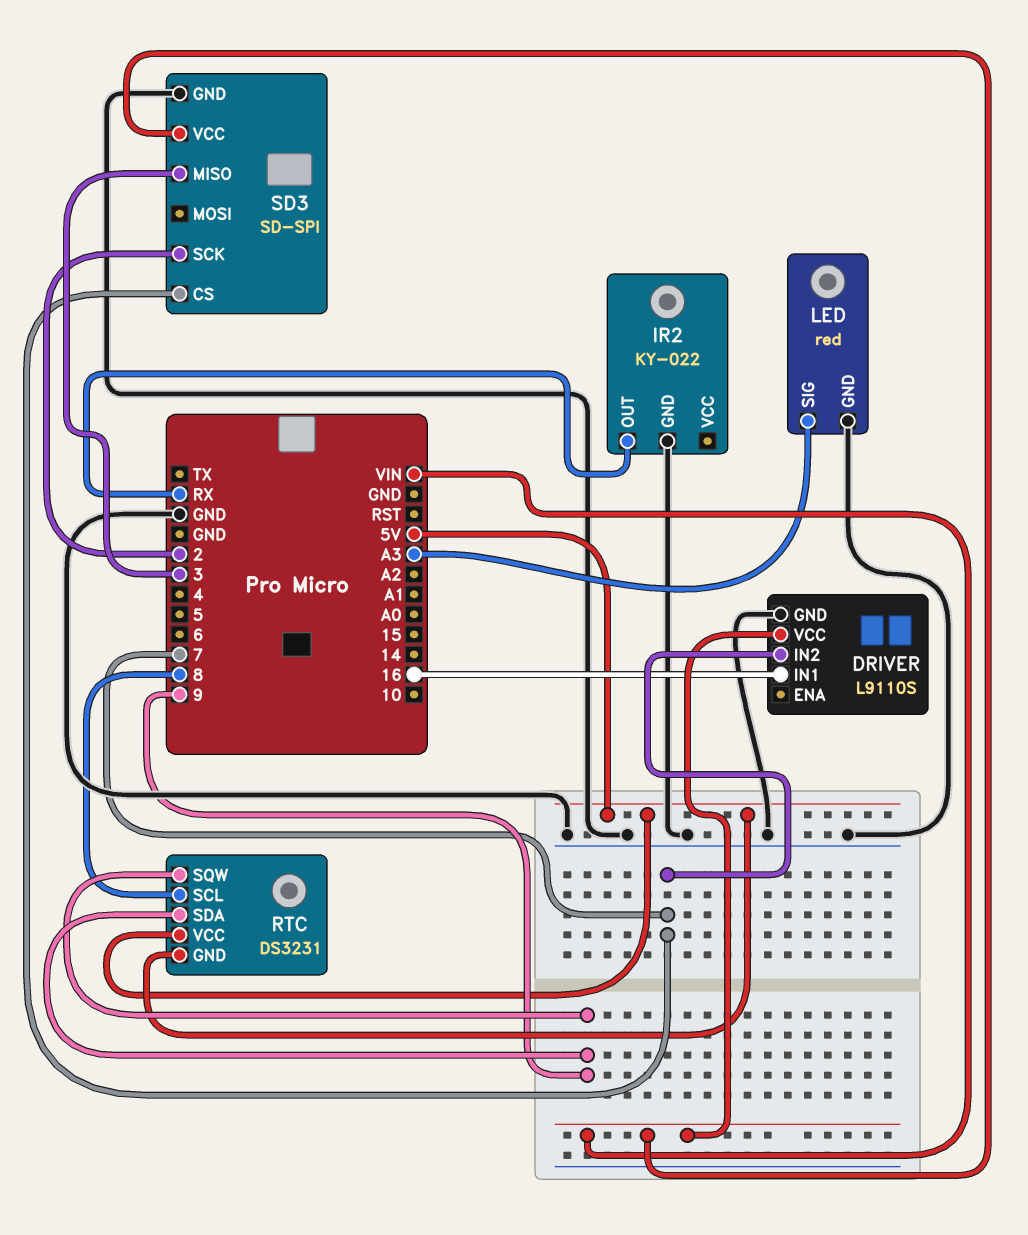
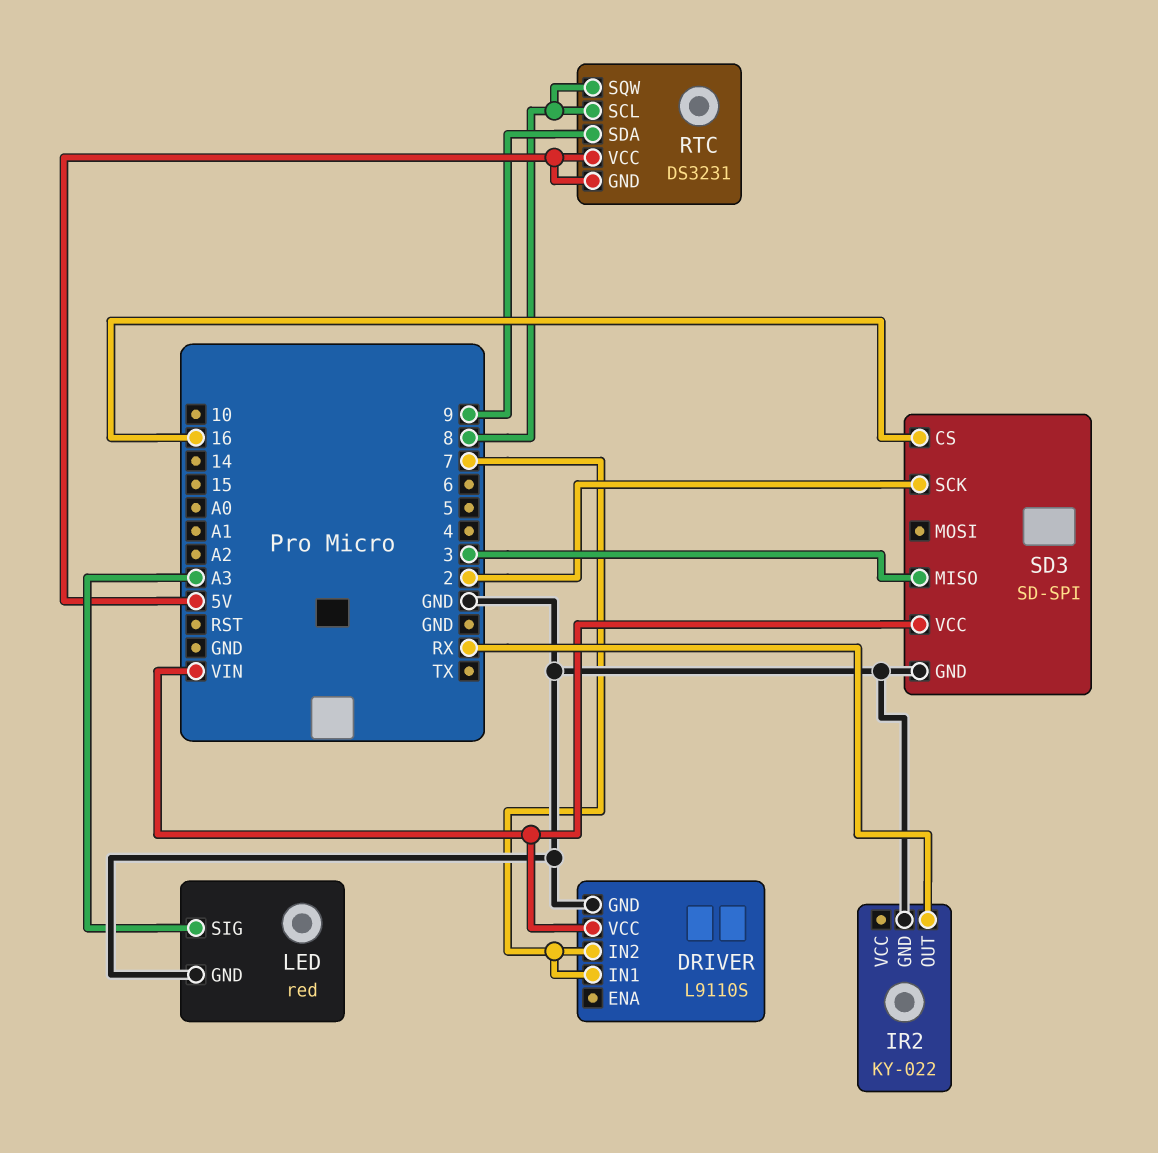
DRIVER pin IN1: 16 -> 7
RTC pin SQW: 9 -> 8
SD3 pin CS: 7 -> 16

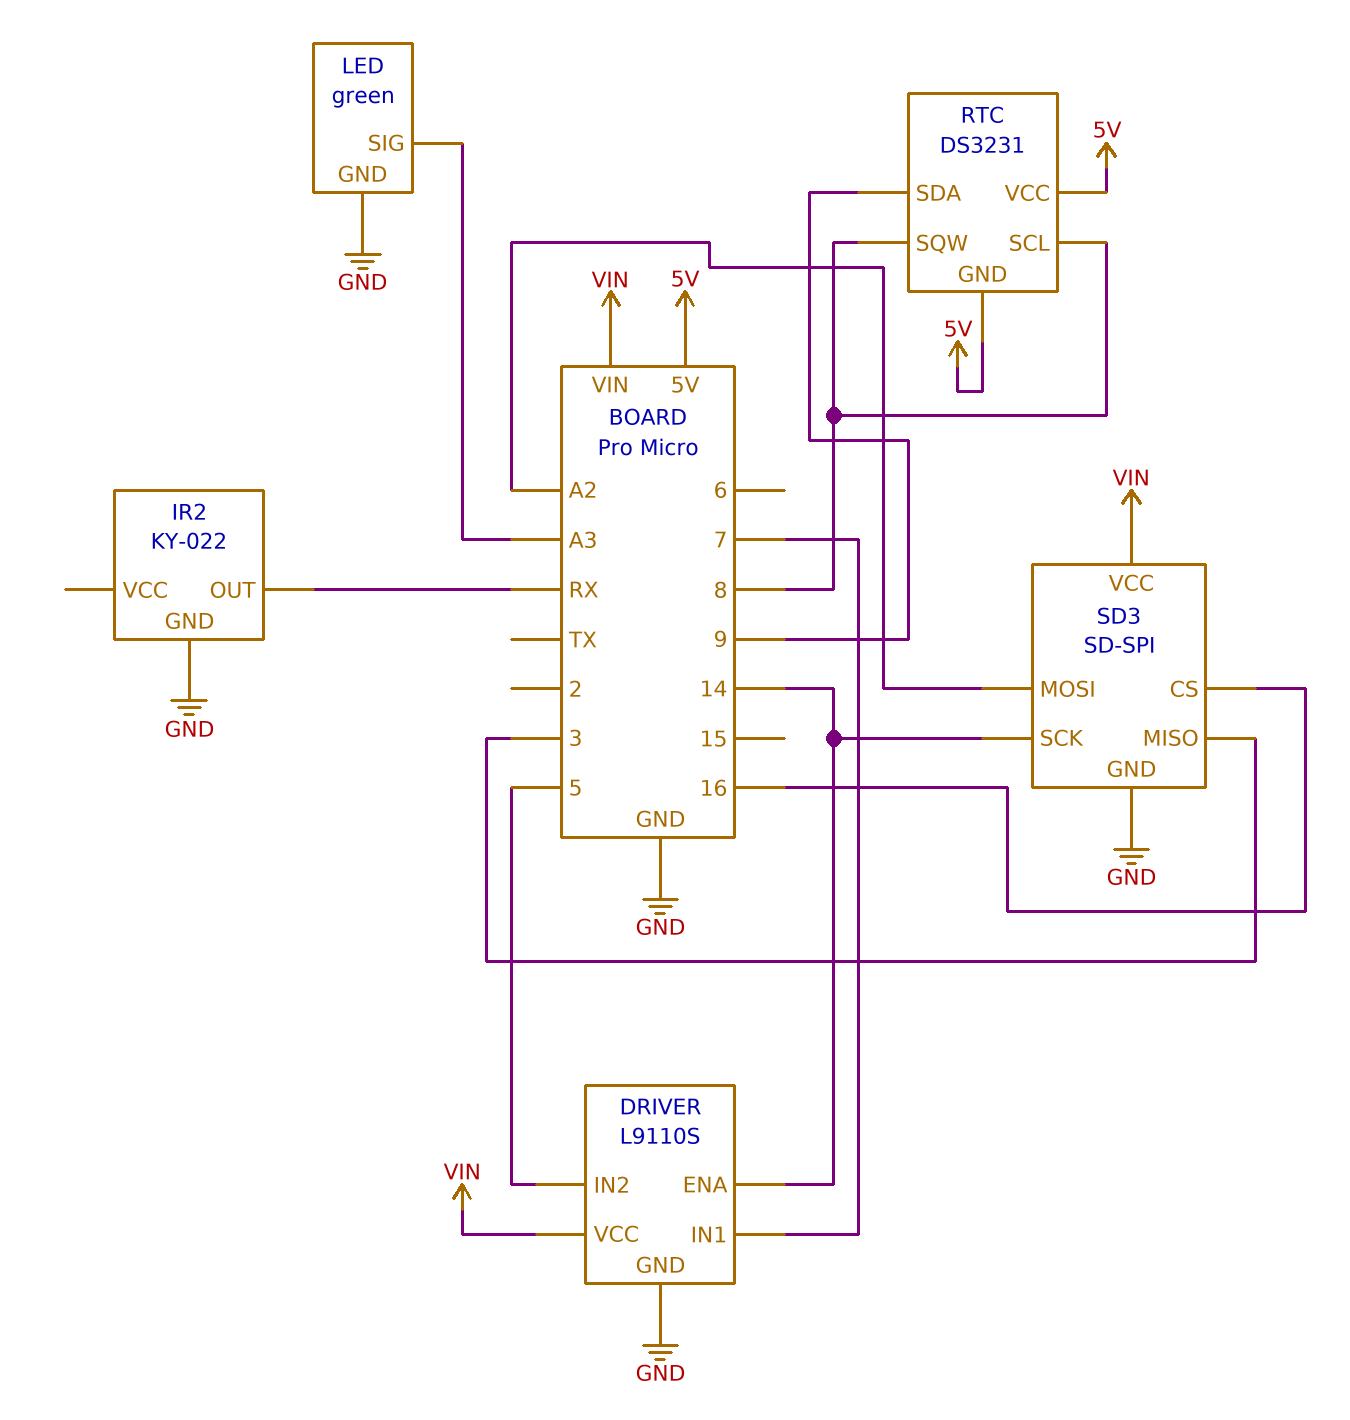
DRIVER pin ENA: none -> 14
DRIVER pin IN2: 7 -> 5
LED: red -> green
SD3 pin MOSI: none -> A2
SD3 pin SCK: 2 -> 14

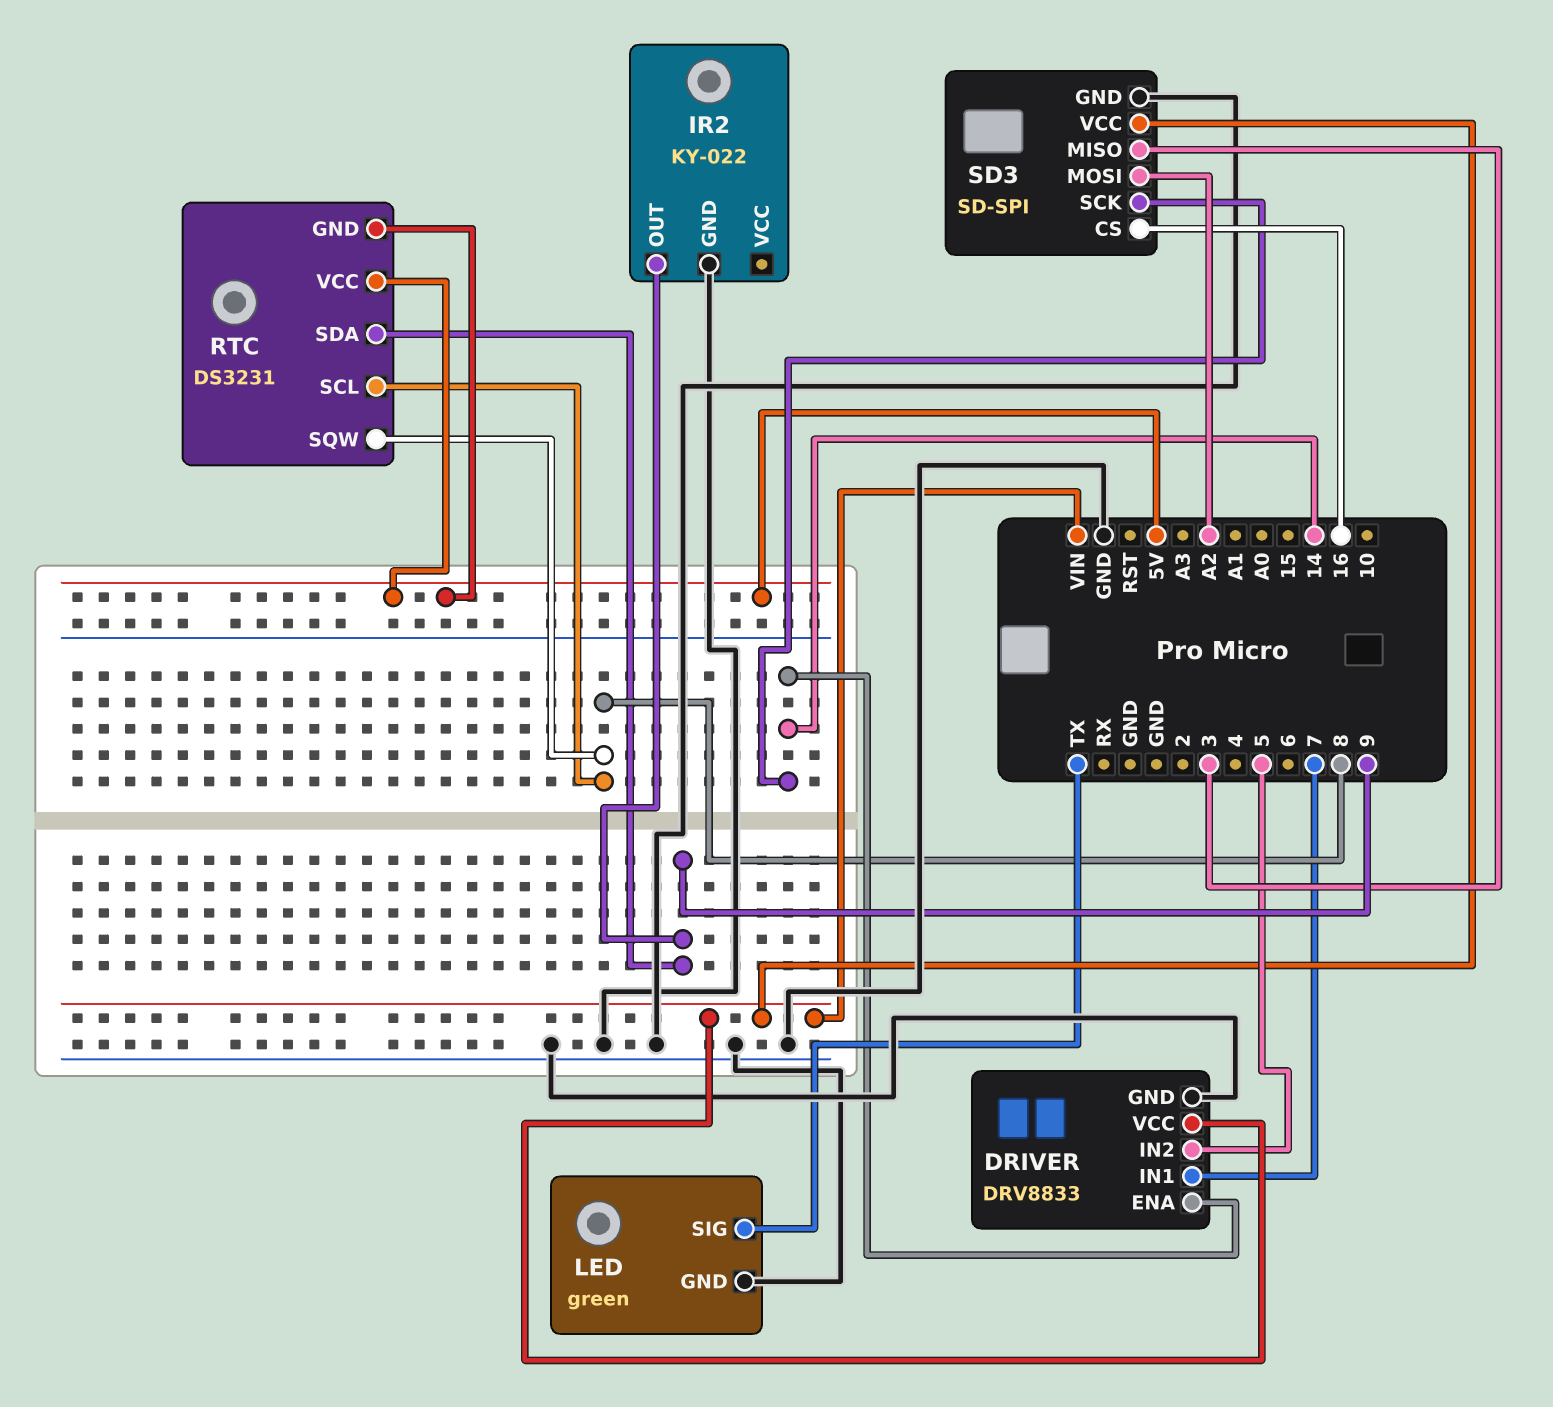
DRIVER: L9110S -> DRV8833
IR2 pin OUT: RX -> 9
LED pin SIG: A3 -> TX

